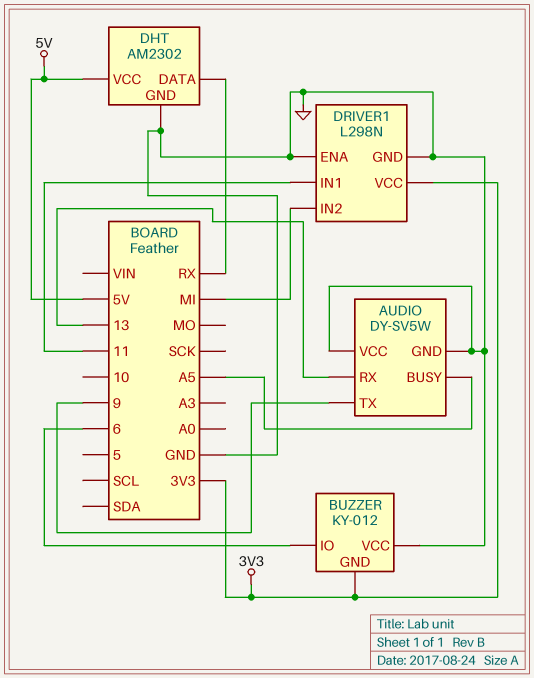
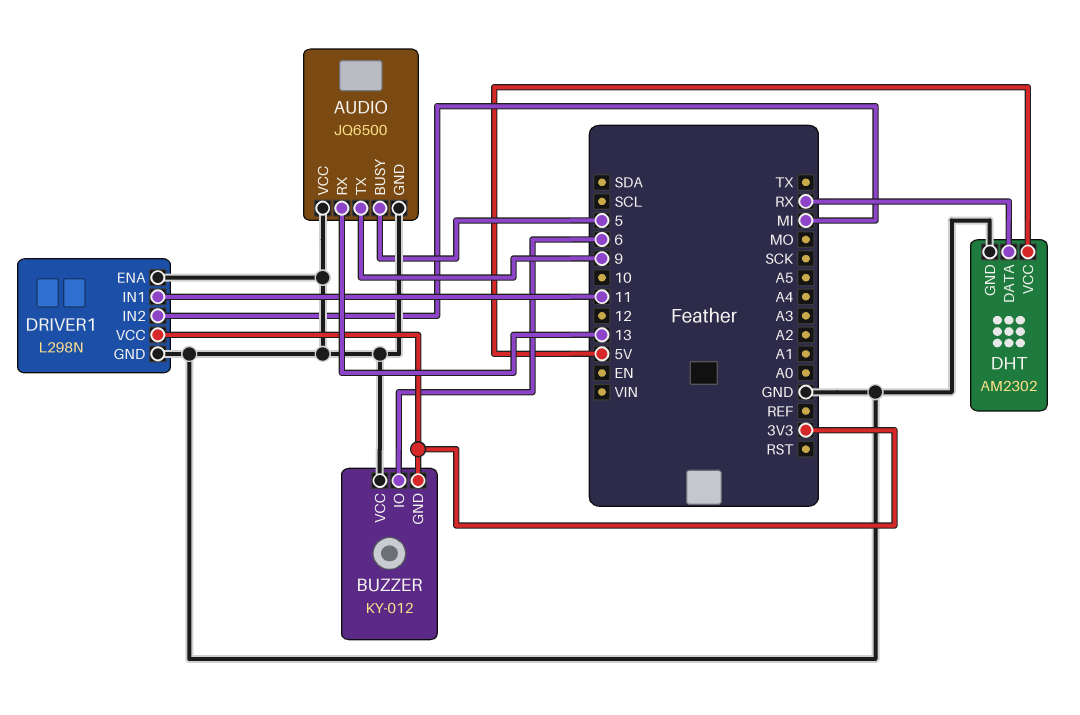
AUDIO: DY-SV5W -> JQ6500
AUDIO pin BUSY: A5 -> 5

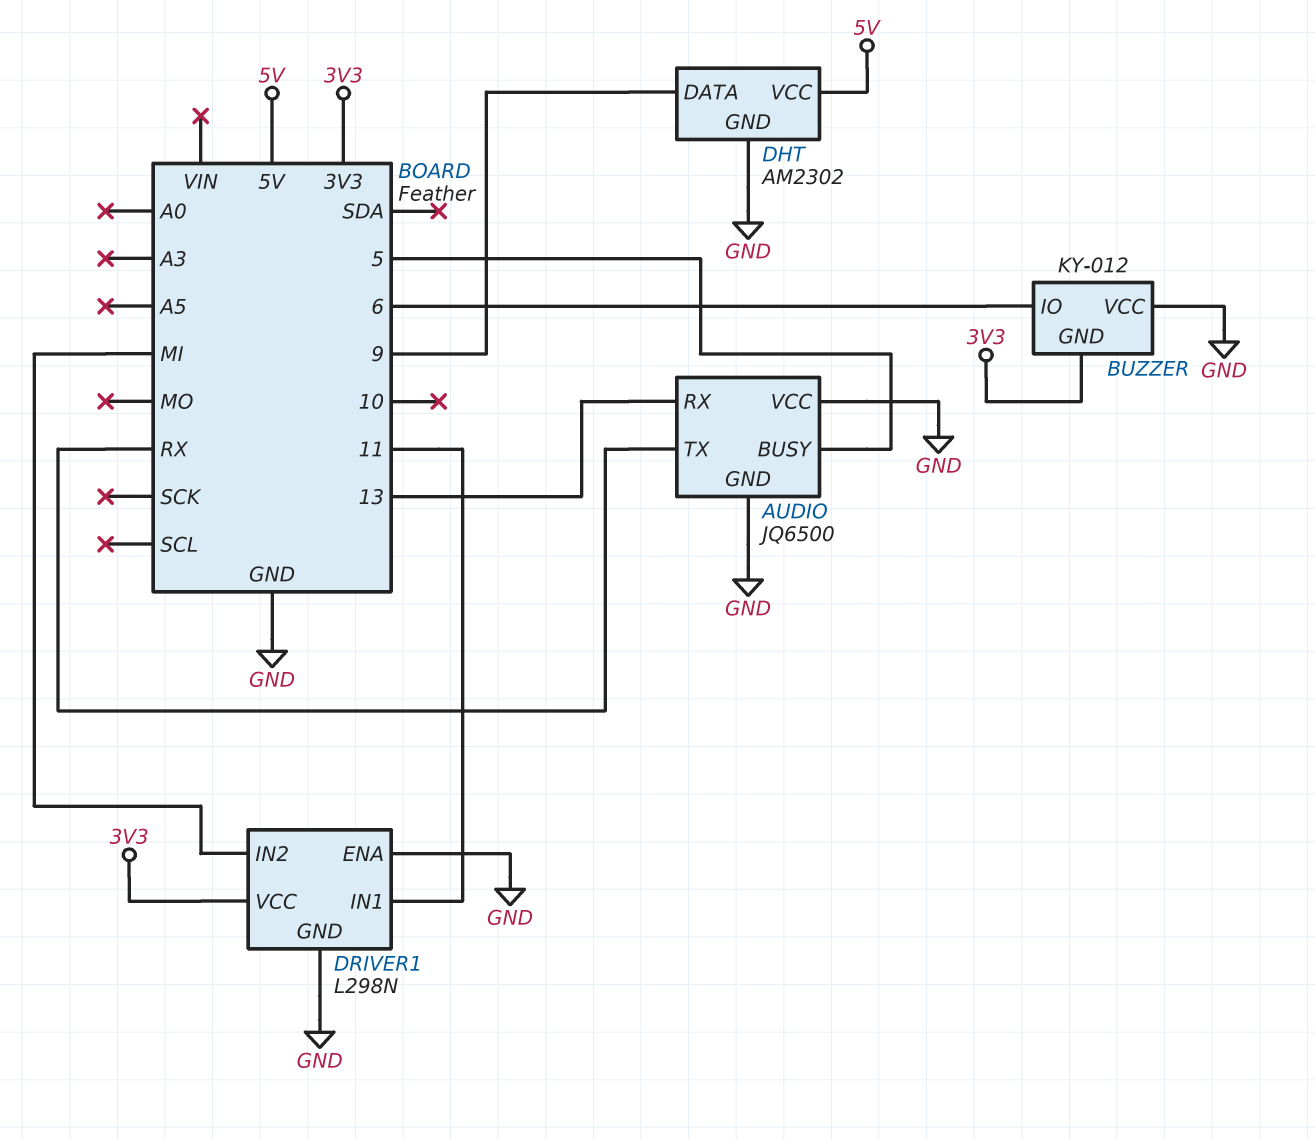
AUDIO pin TX: 9 -> RX
DHT pin DATA: RX -> 9

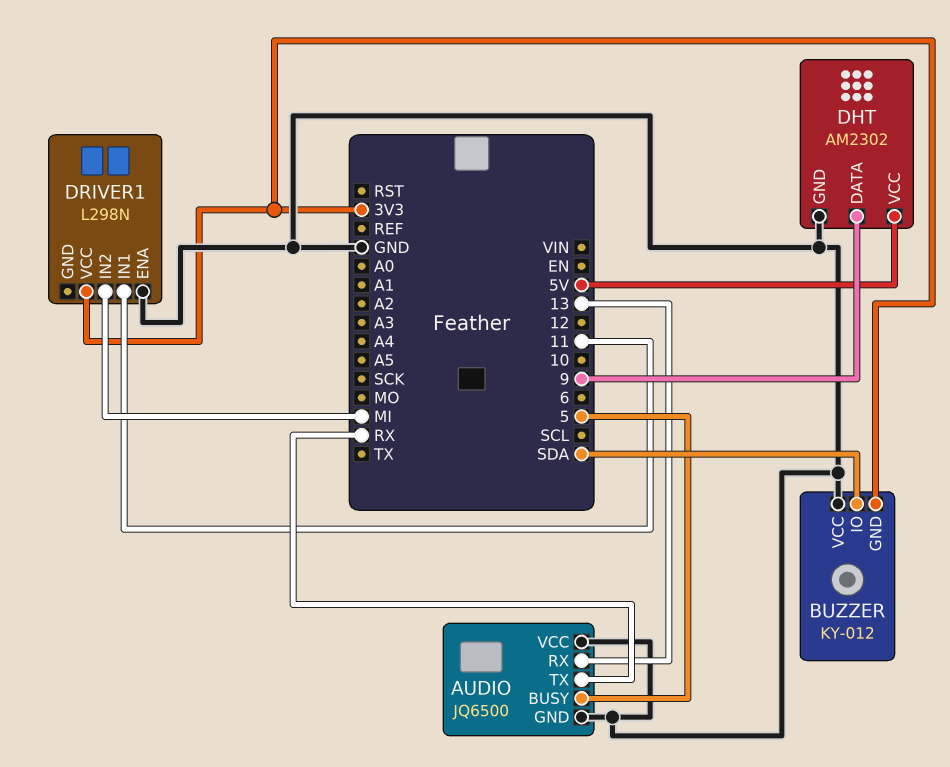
BUZZER pin IO: 6 -> SDA
DRIVER1 pin GND: GND -> none

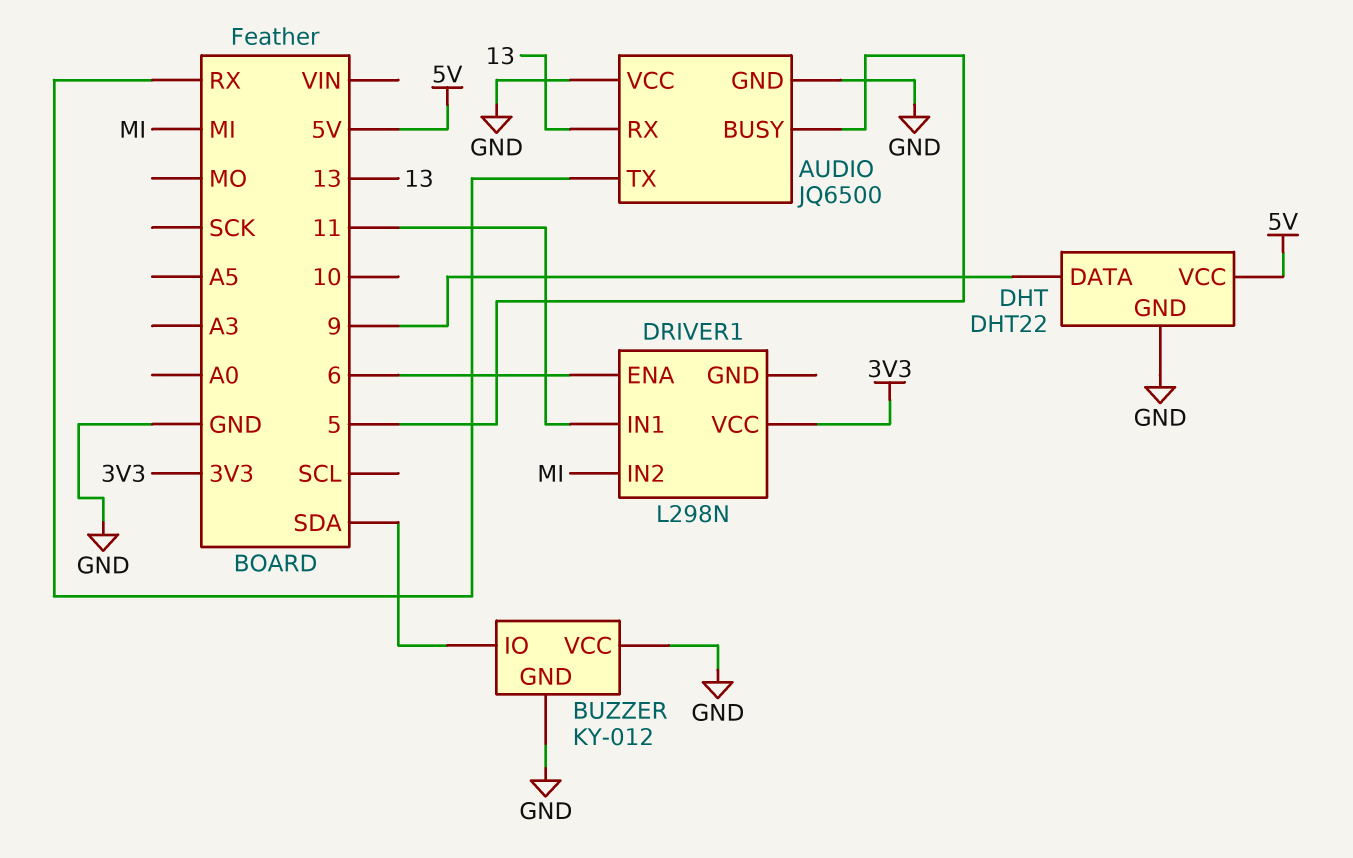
BUZZER pin GND: 3V3 -> GND
DHT: AM2302 -> DHT22
DRIVER1 pin ENA: GND -> 6

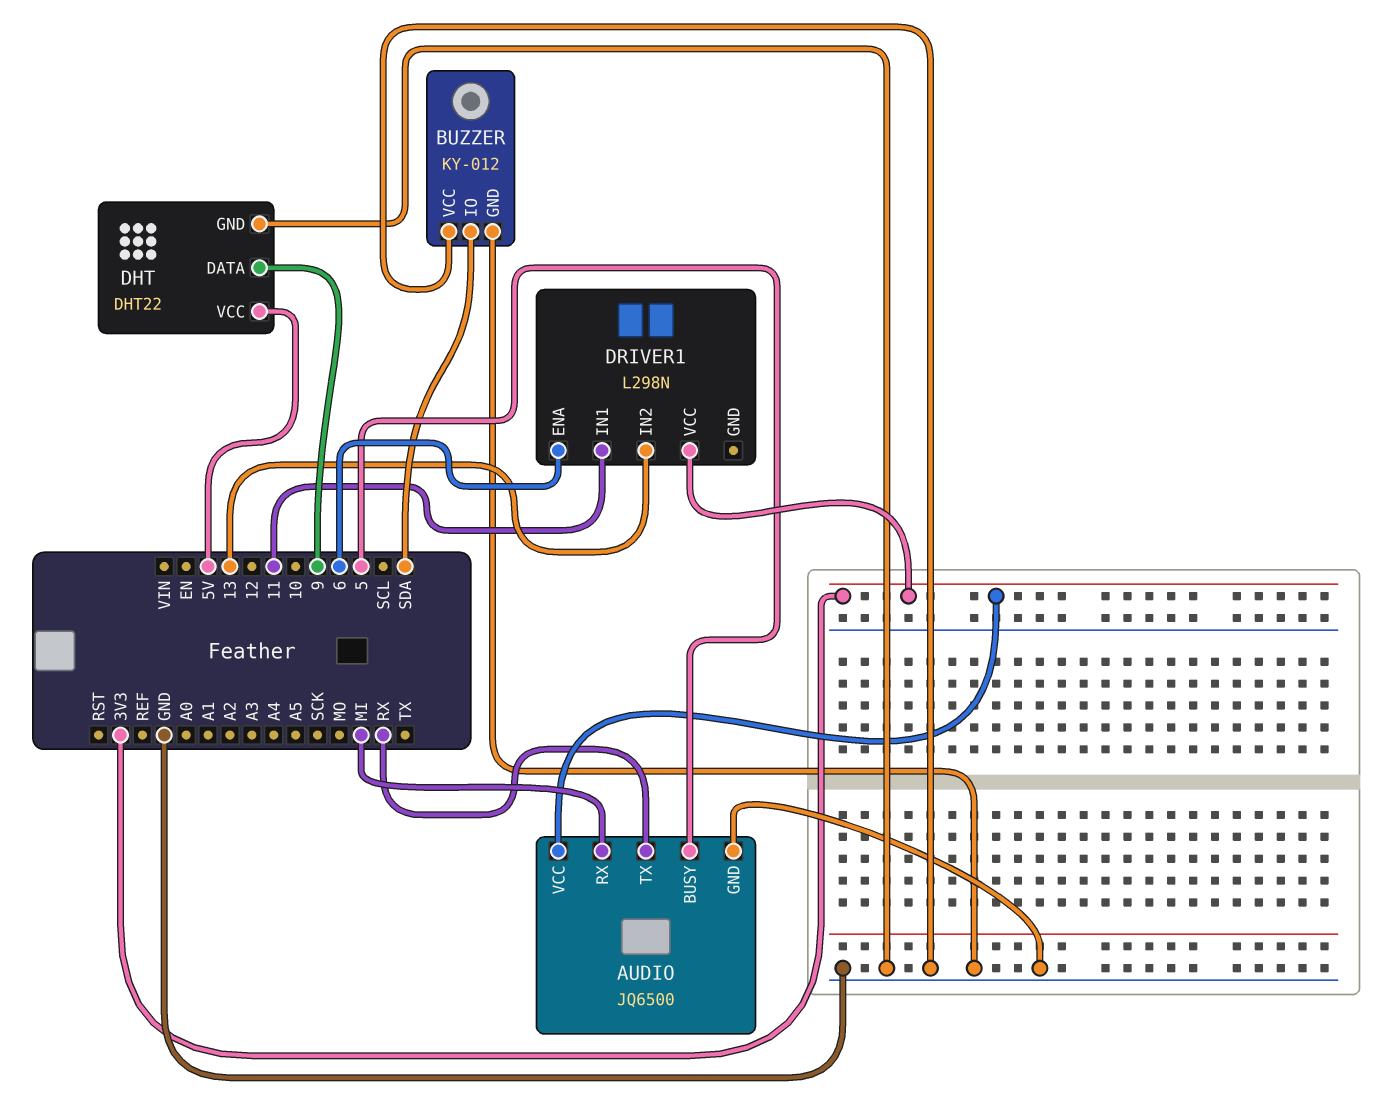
AUDIO pin RX: 13 -> MI
AUDIO pin VCC: GND -> 3V3
DRIVER1 pin IN2: MI -> 13

